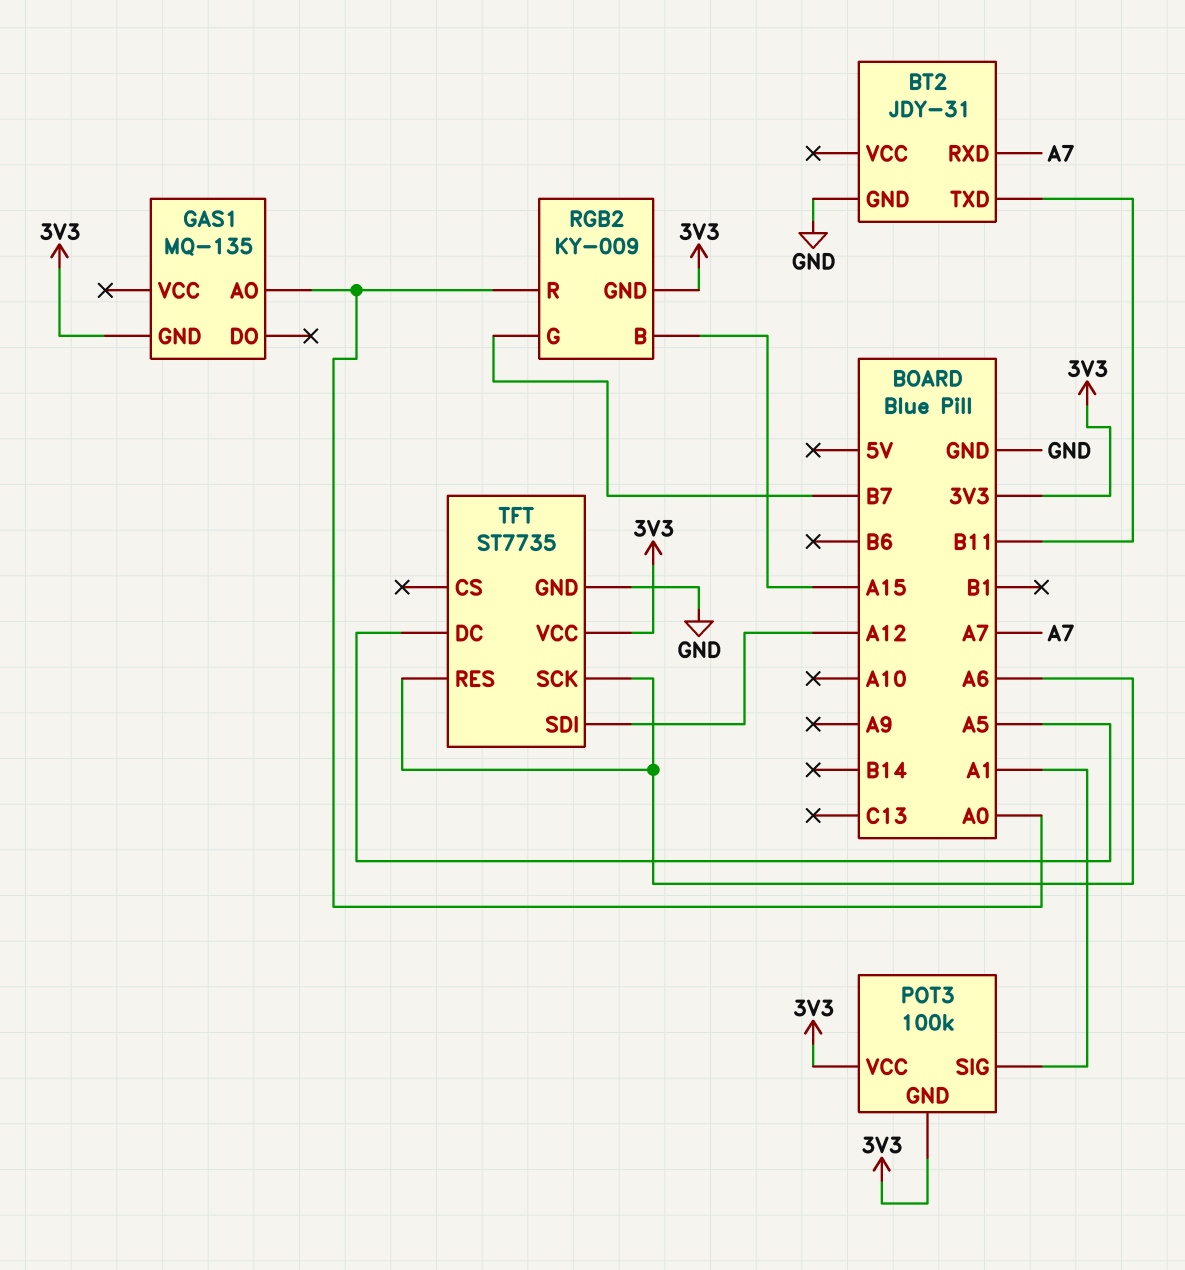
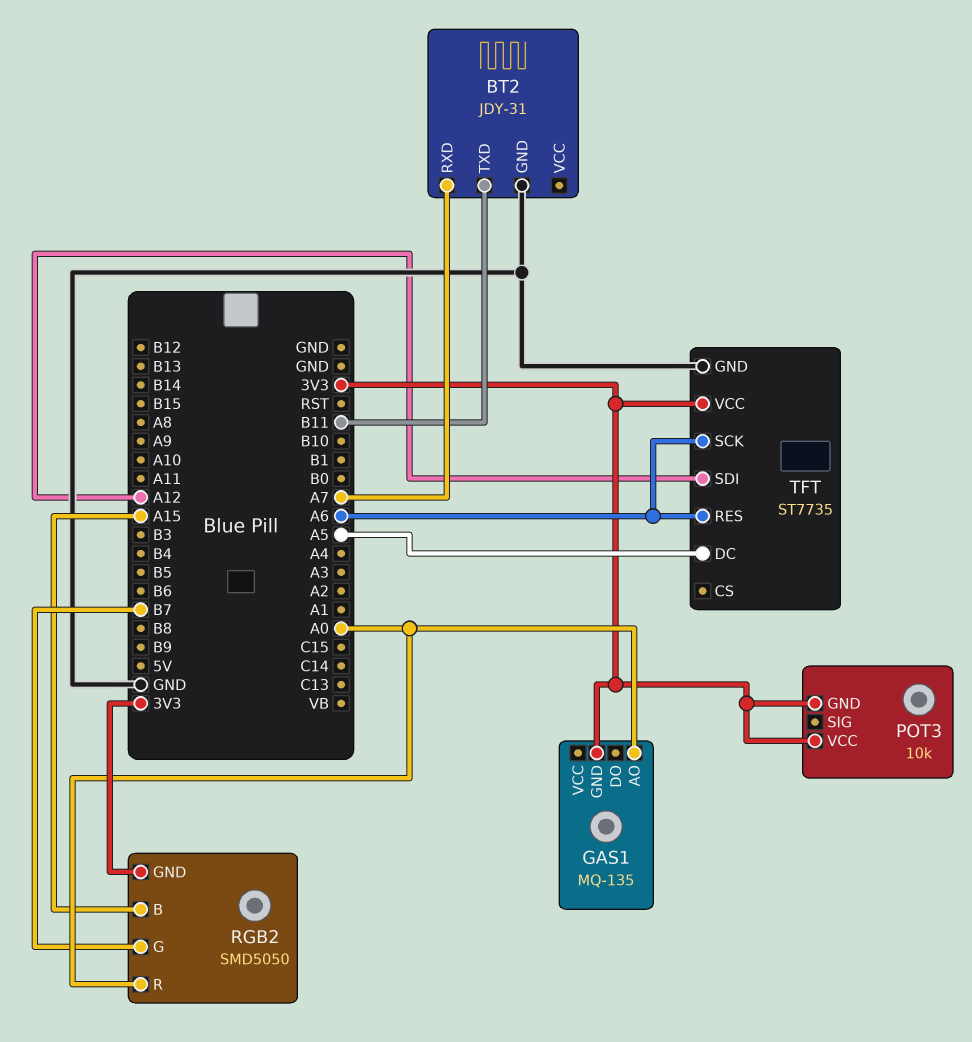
POT3: 100k -> 10k
POT3 pin SIG: A1 -> none
RGB2: KY-009 -> SMD5050

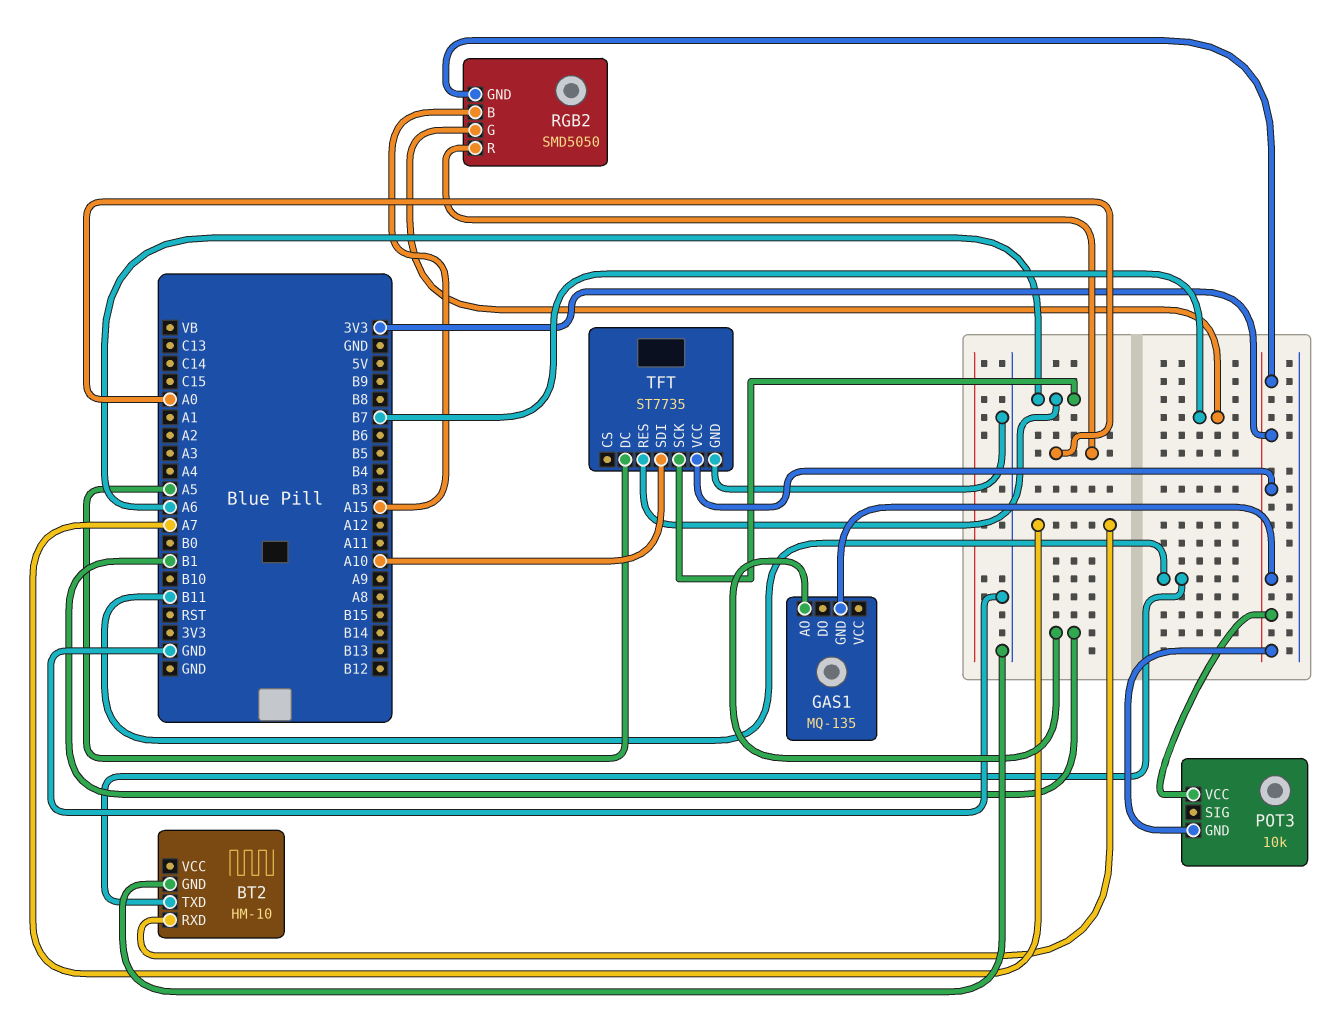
BT2: JDY-31 -> HM-10
GAS1 pin AO: A0 -> B1
TFT pin SDI: A12 -> A10

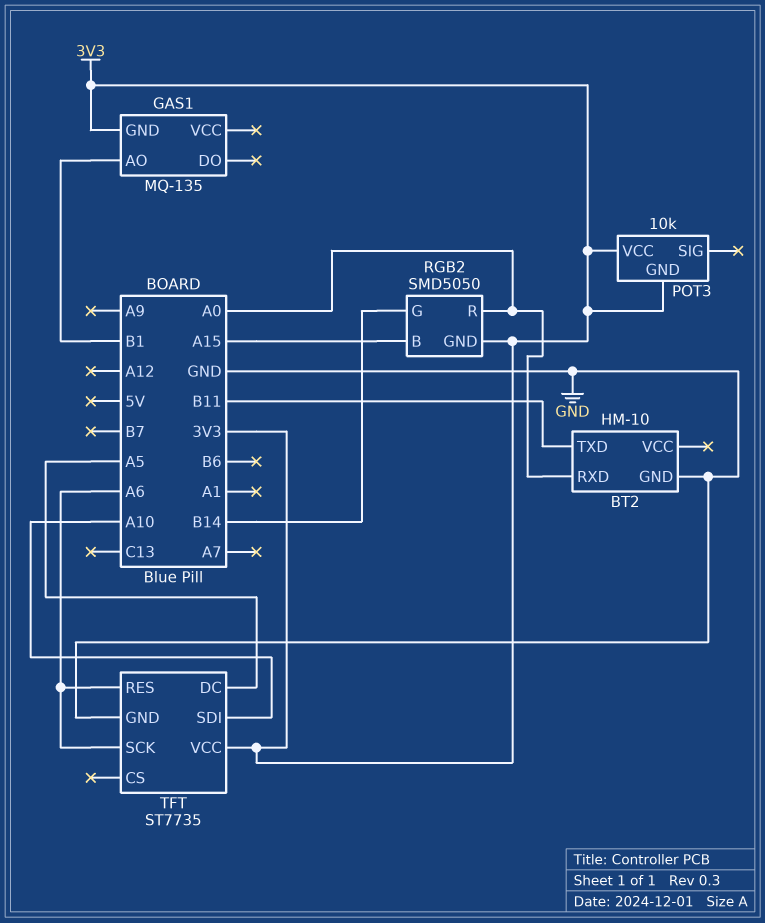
BT2 pin RXD: A7 -> A0
RGB2 pin G: B7 -> B14

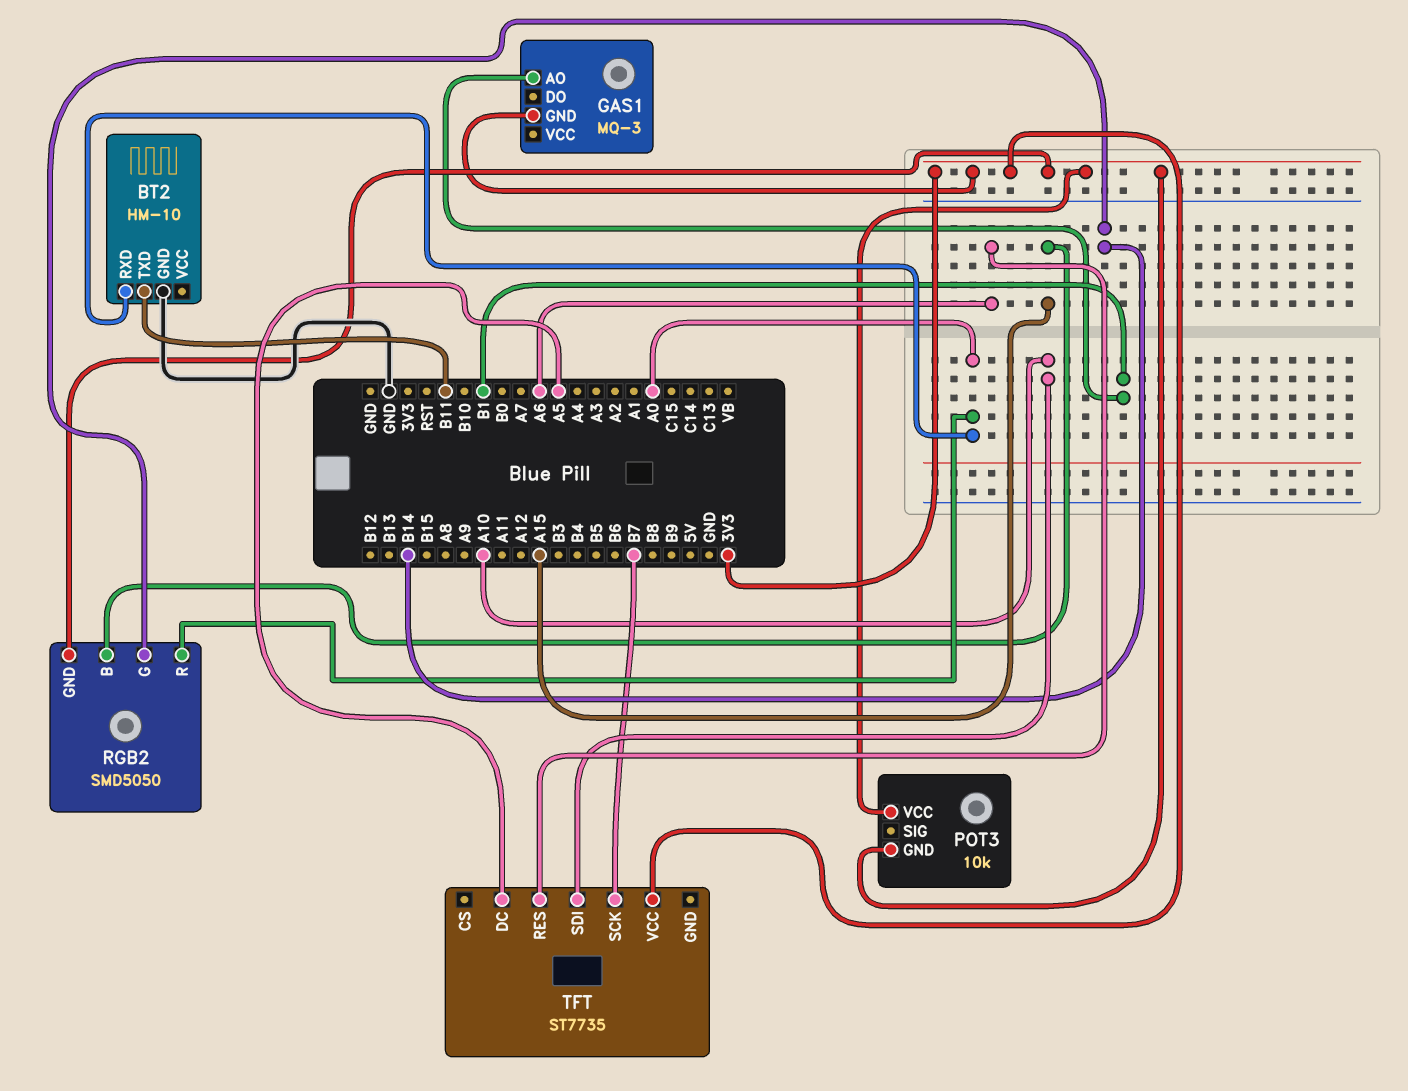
GAS1: MQ-135 -> MQ-3
TFT pin GND: GND -> none
TFT pin SCK: A6 -> B7

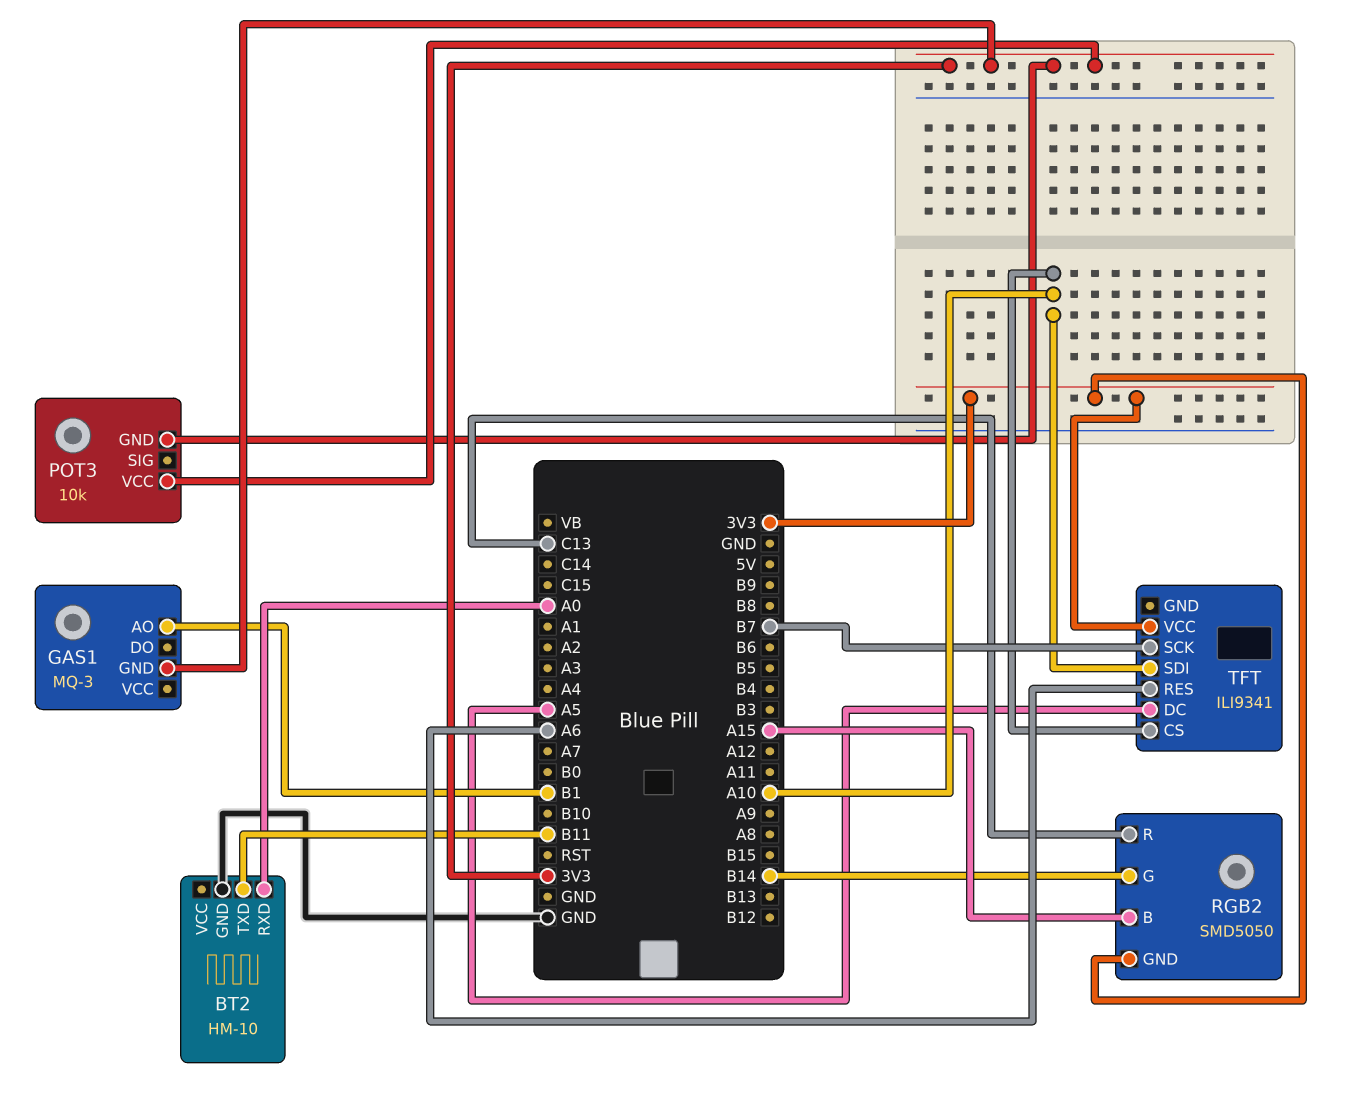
RGB2 pin R: A0 -> C13
TFT: ST7735 -> ILI9341
TFT pin CS: none -> A10

